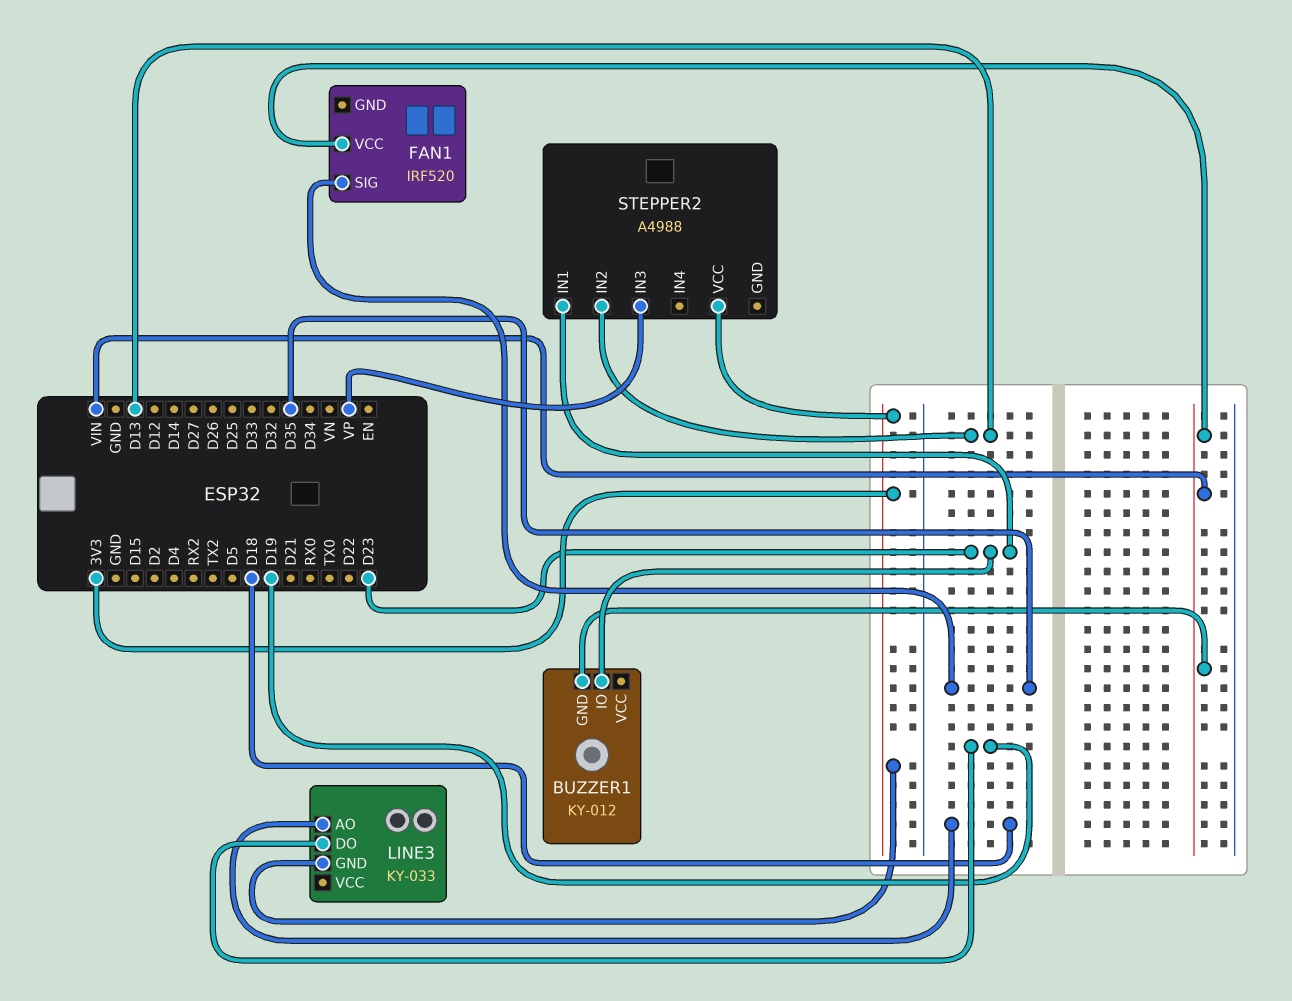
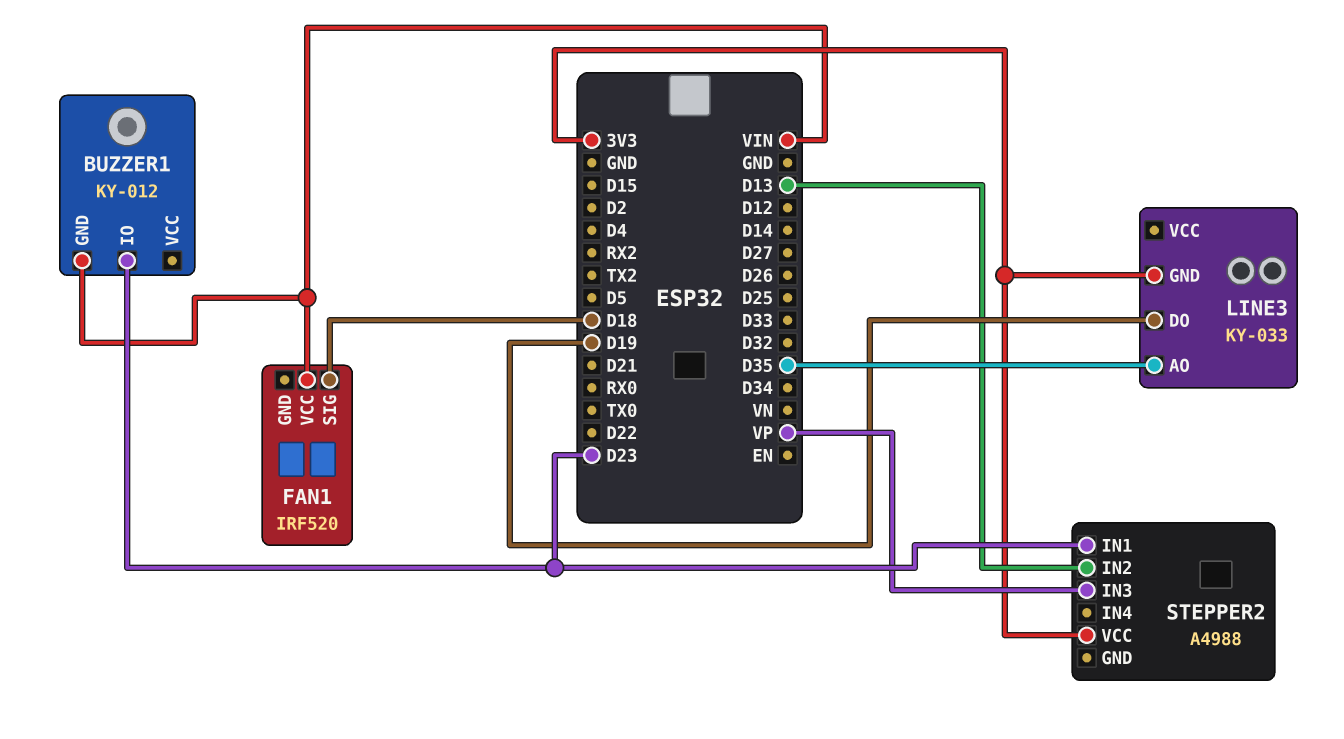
FAN1 pin SIG: D35 -> D18
LINE3 pin AO: D18 -> D35

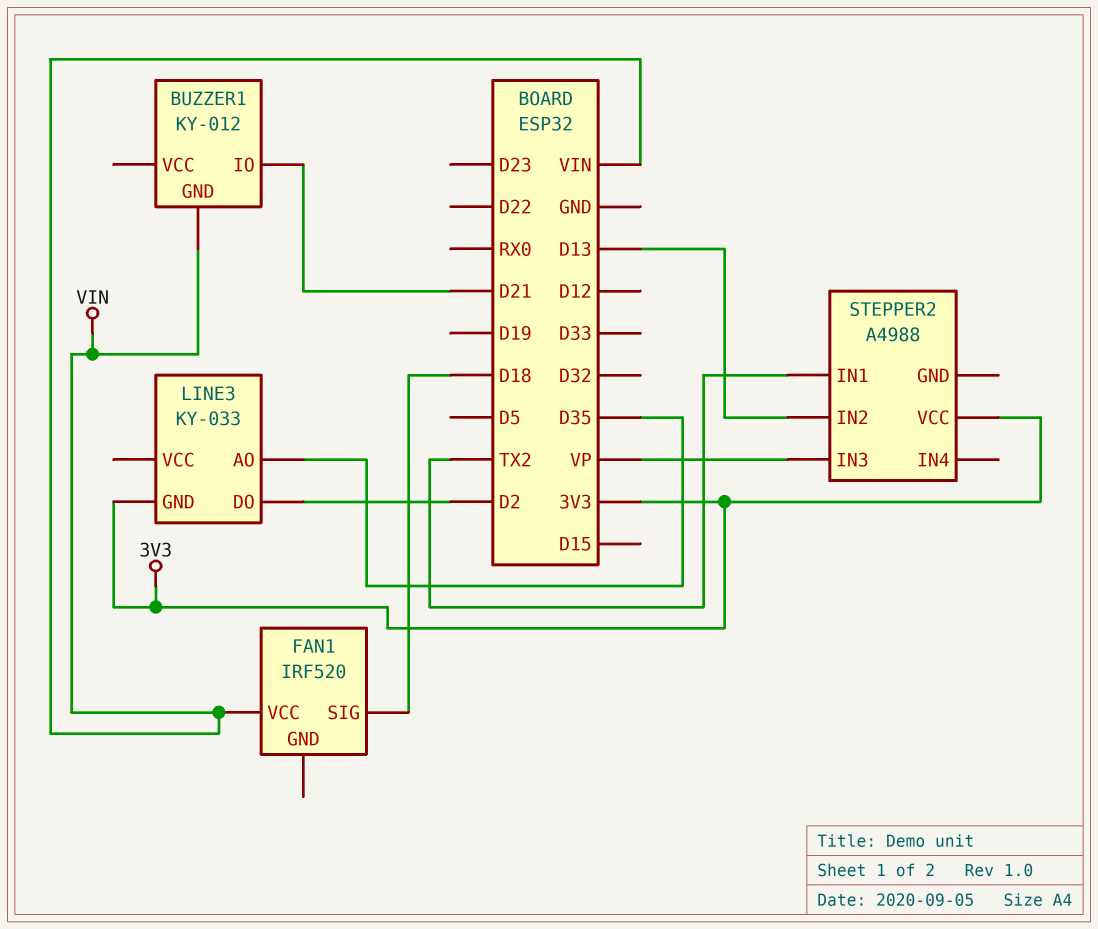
BUZZER1 pin IO: D23 -> D21
LINE3 pin DO: D19 -> D2
STEPPER2 pin IN1: D23 -> TX2

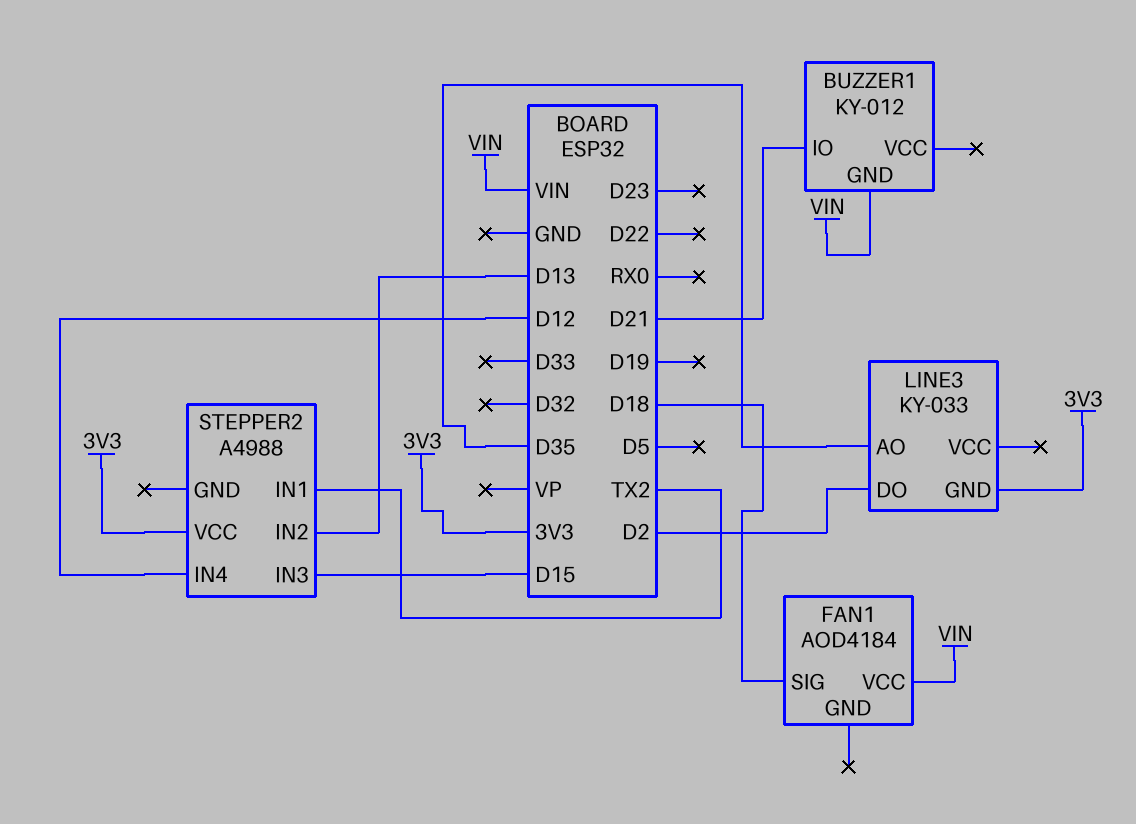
FAN1: IRF520 -> AOD4184
STEPPER2 pin IN3: VP -> D15
STEPPER2 pin IN4: none -> D12

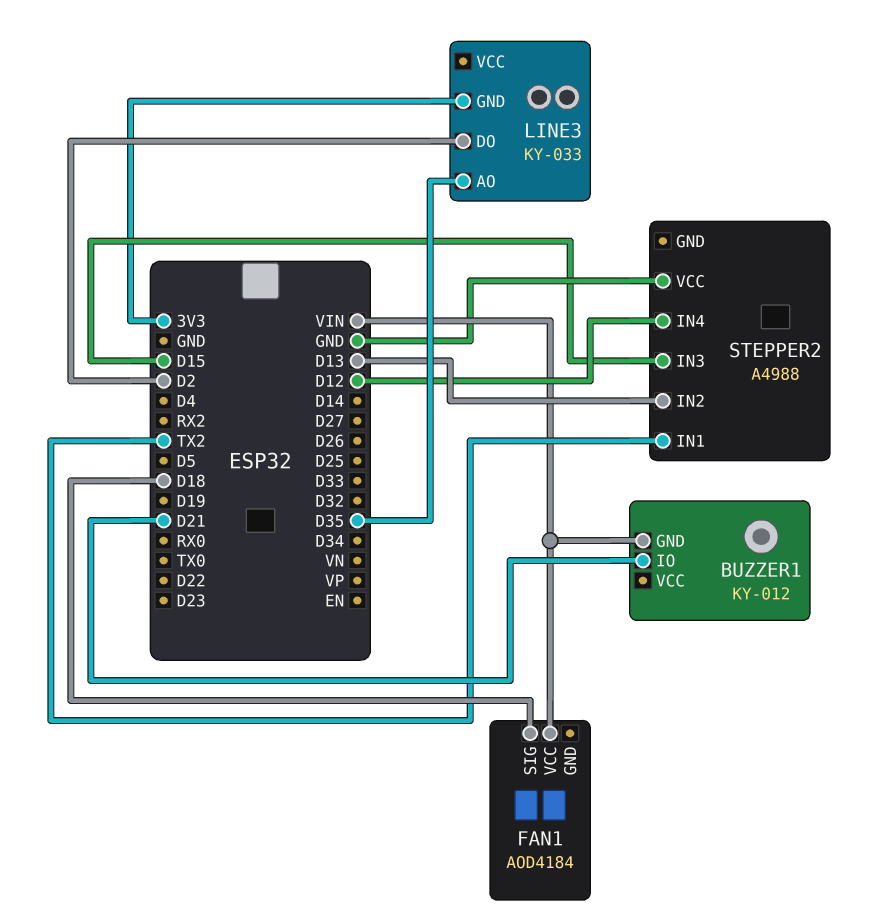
STEPPER2 pin VCC: 3V3 -> GND

